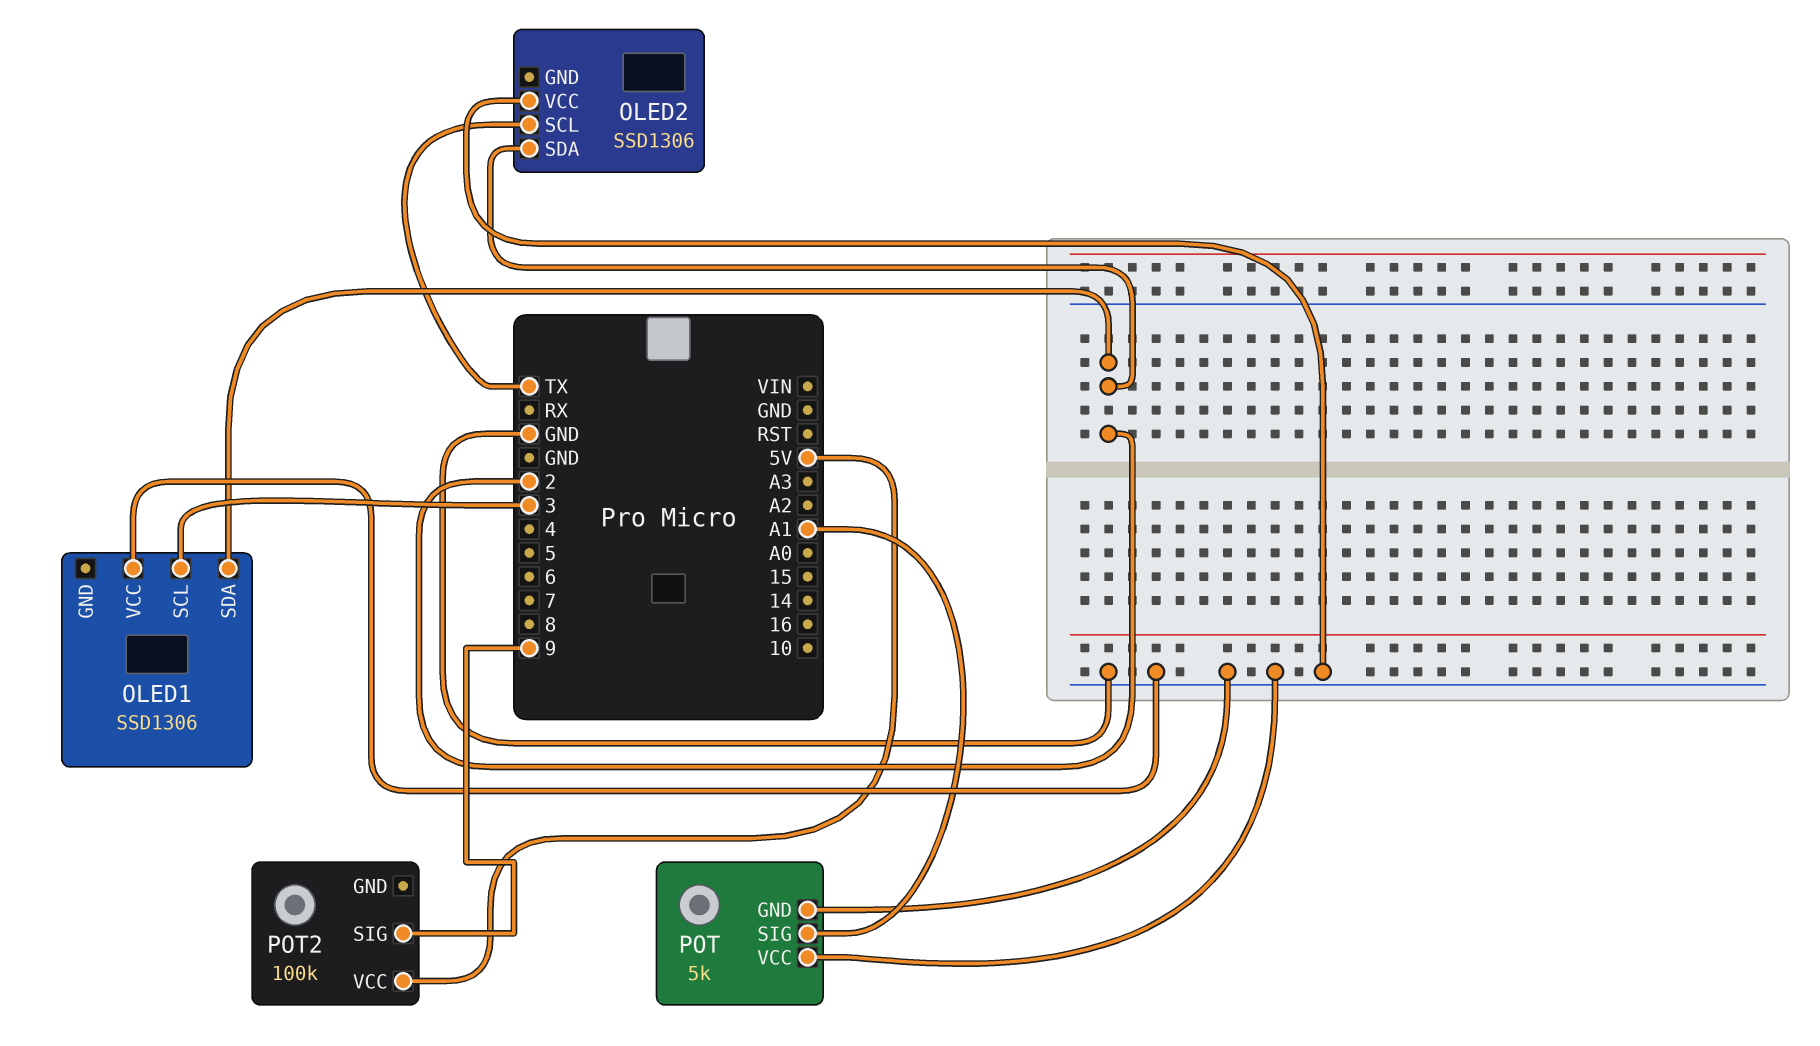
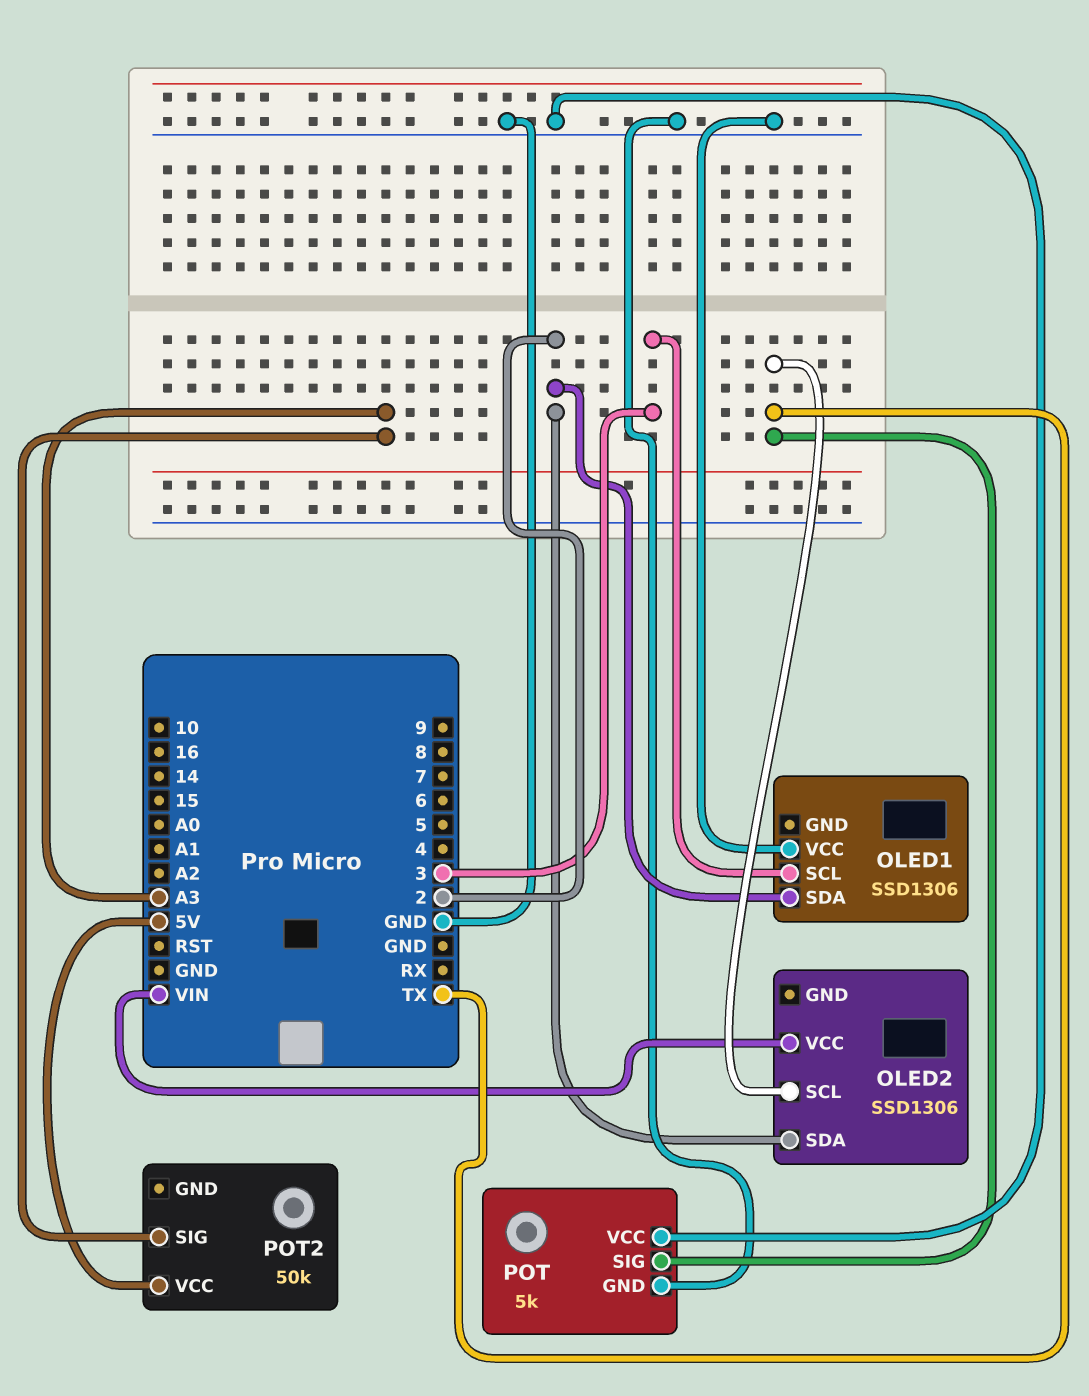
OLED2 pin VCC: GND -> VIN
POT pin SIG: A1 -> TX
POT2: 100k -> 50k
POT2 pin SIG: 9 -> A3

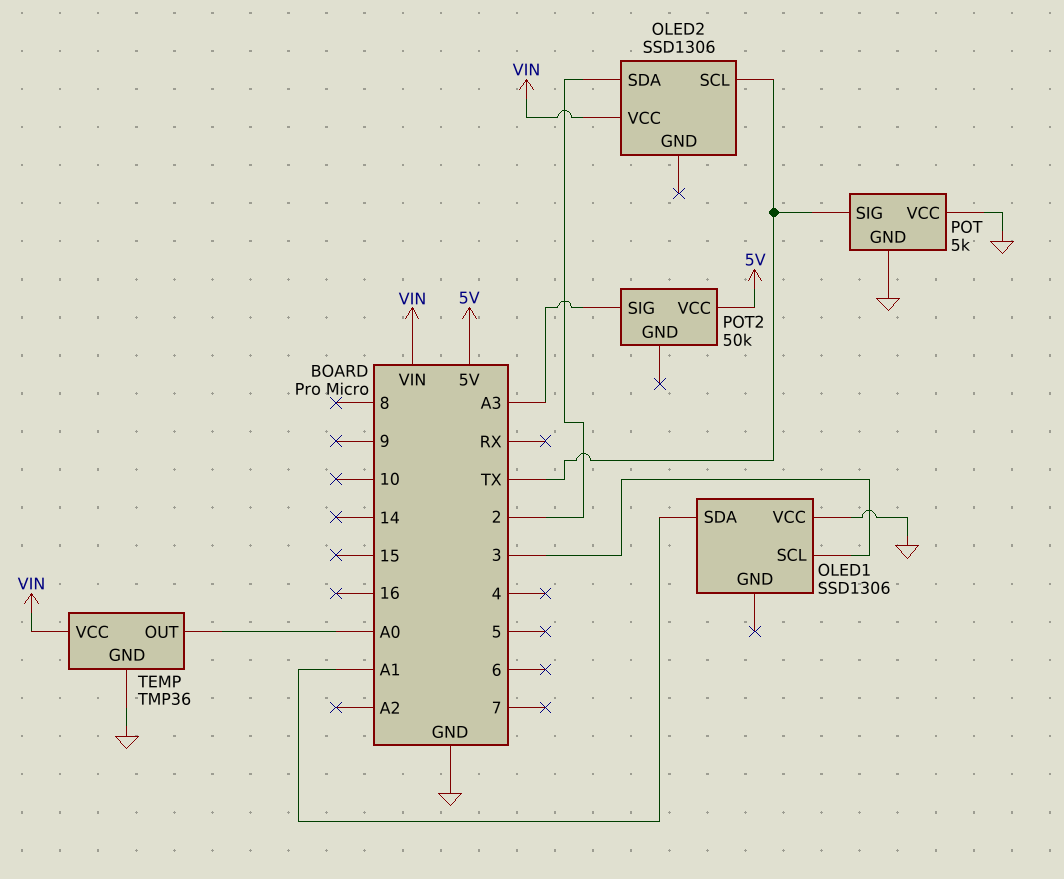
OLED1 pin SDA: 2 -> A1
TEMP: none -> TMP36
TEMP pin GND: none -> GND
TEMP pin OUT: none -> A0
TEMP pin VCC: none -> VIN

